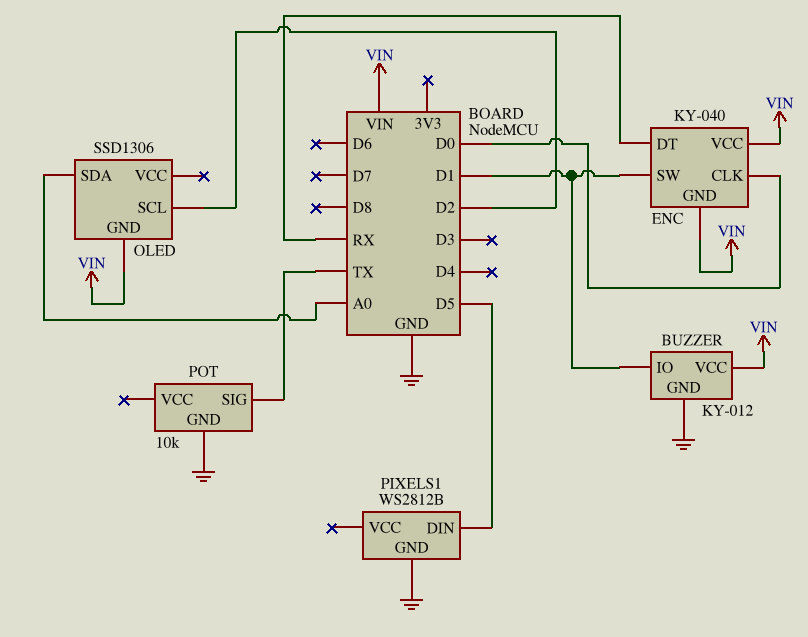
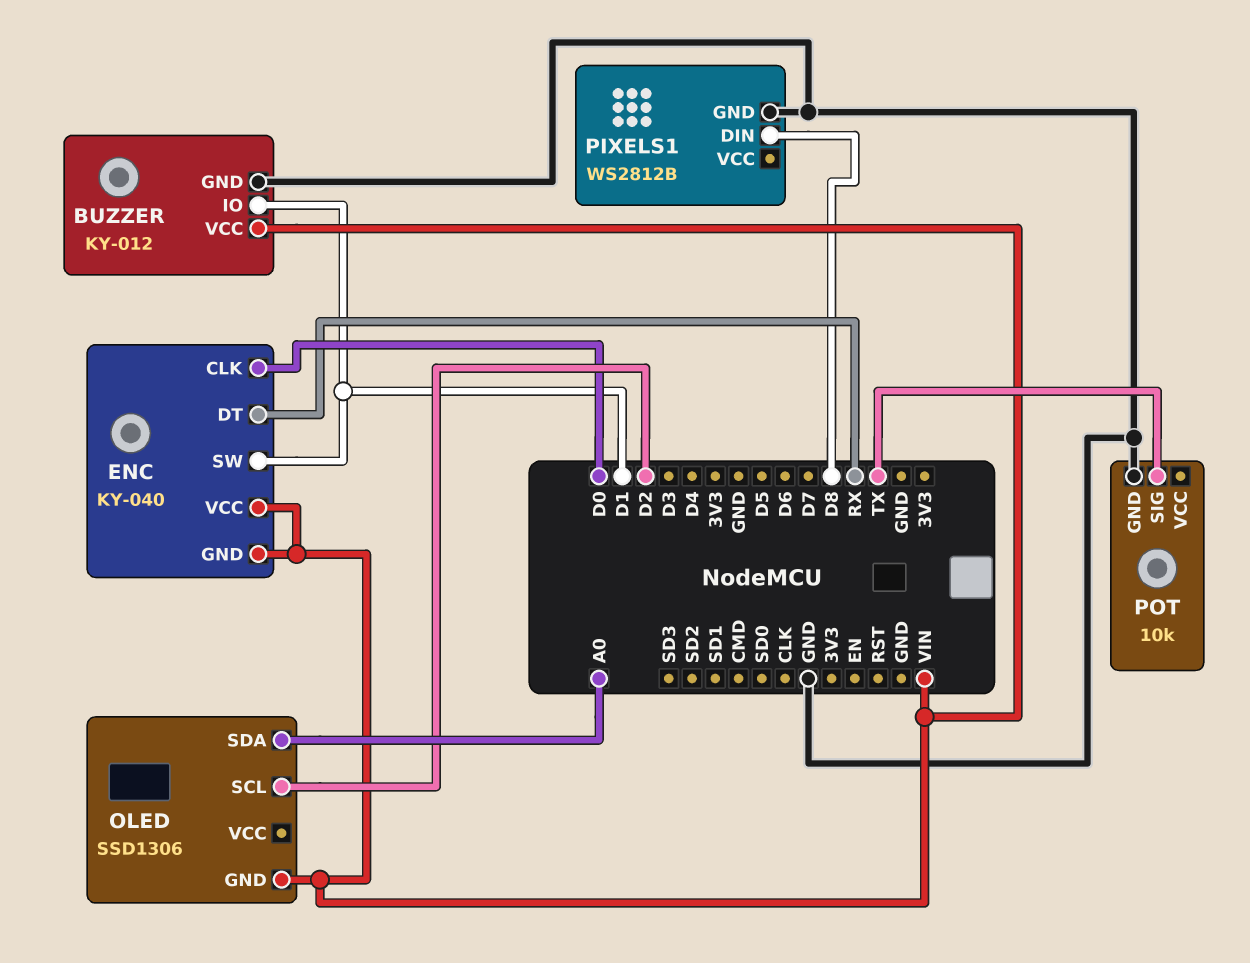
PIXELS1 pin DIN: D5 -> D8

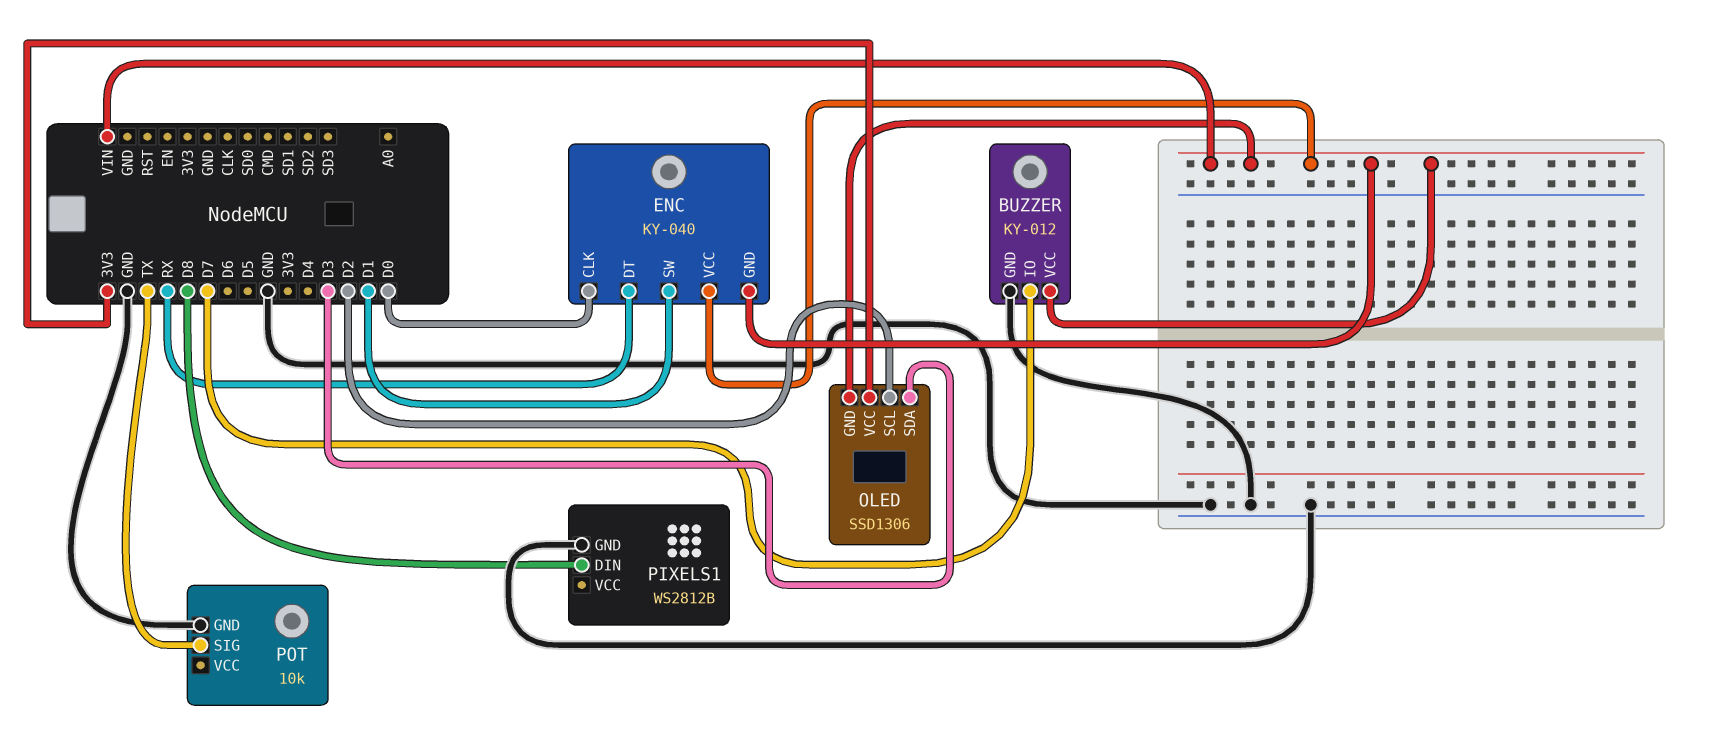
BUZZER pin IO: D1 -> D7
OLED pin SDA: A0 -> D3
OLED pin VCC: none -> 3V3

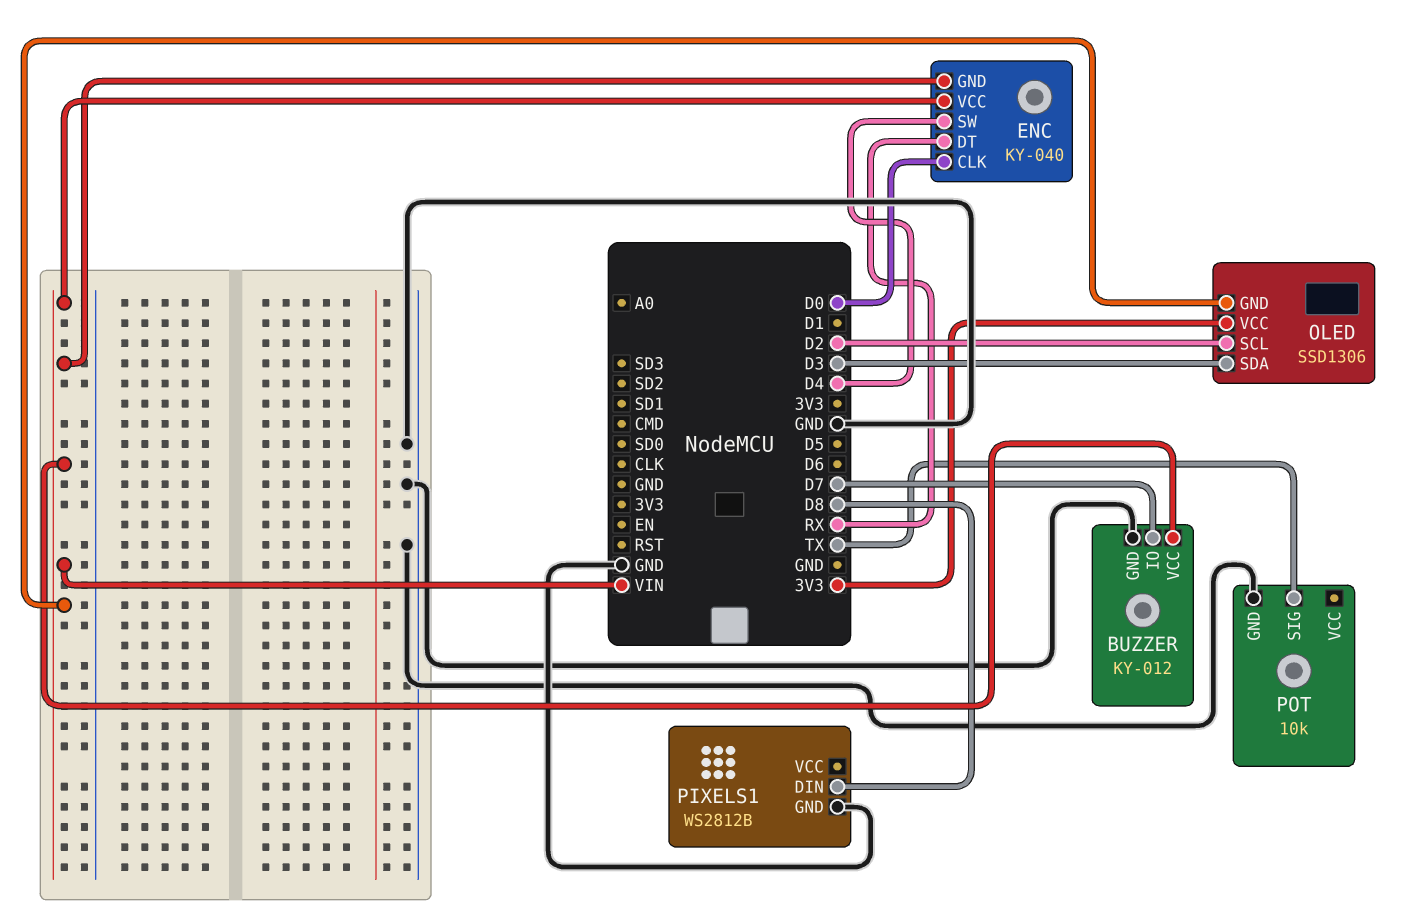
ENC pin SW: D1 -> D4

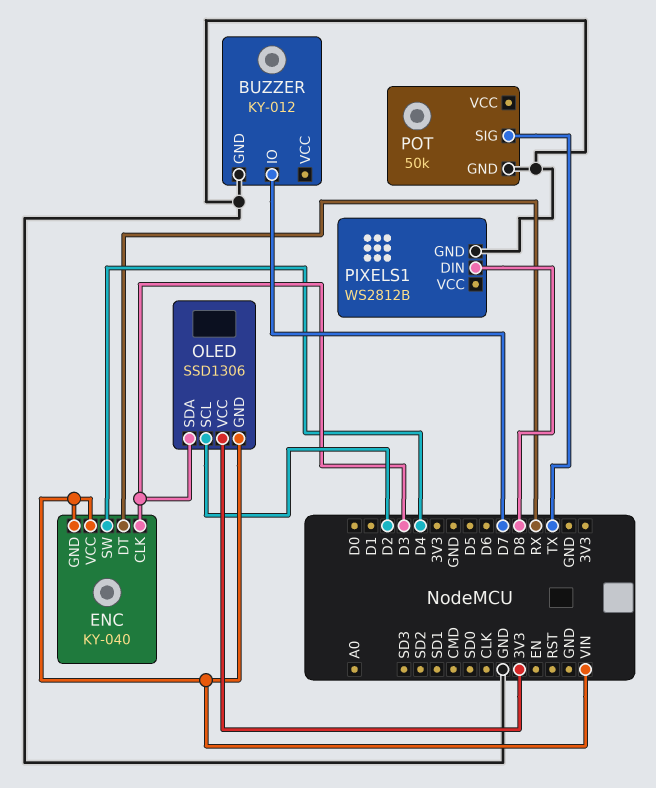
BUZZER pin VCC: VIN -> none
ENC pin CLK: D0 -> D3
POT: 10k -> 50k

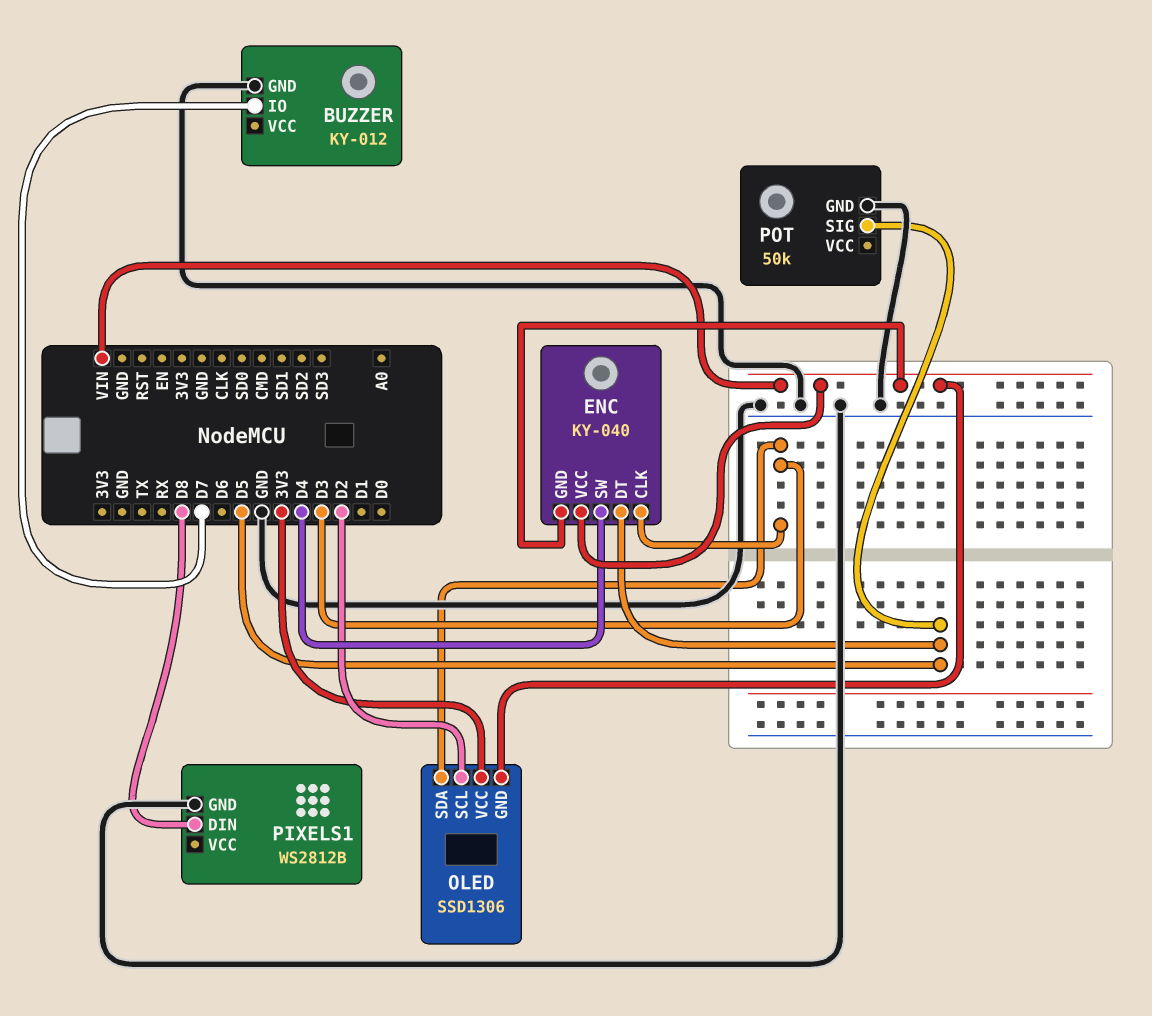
ENC pin DT: RX -> D5
POT pin SIG: TX -> D5

